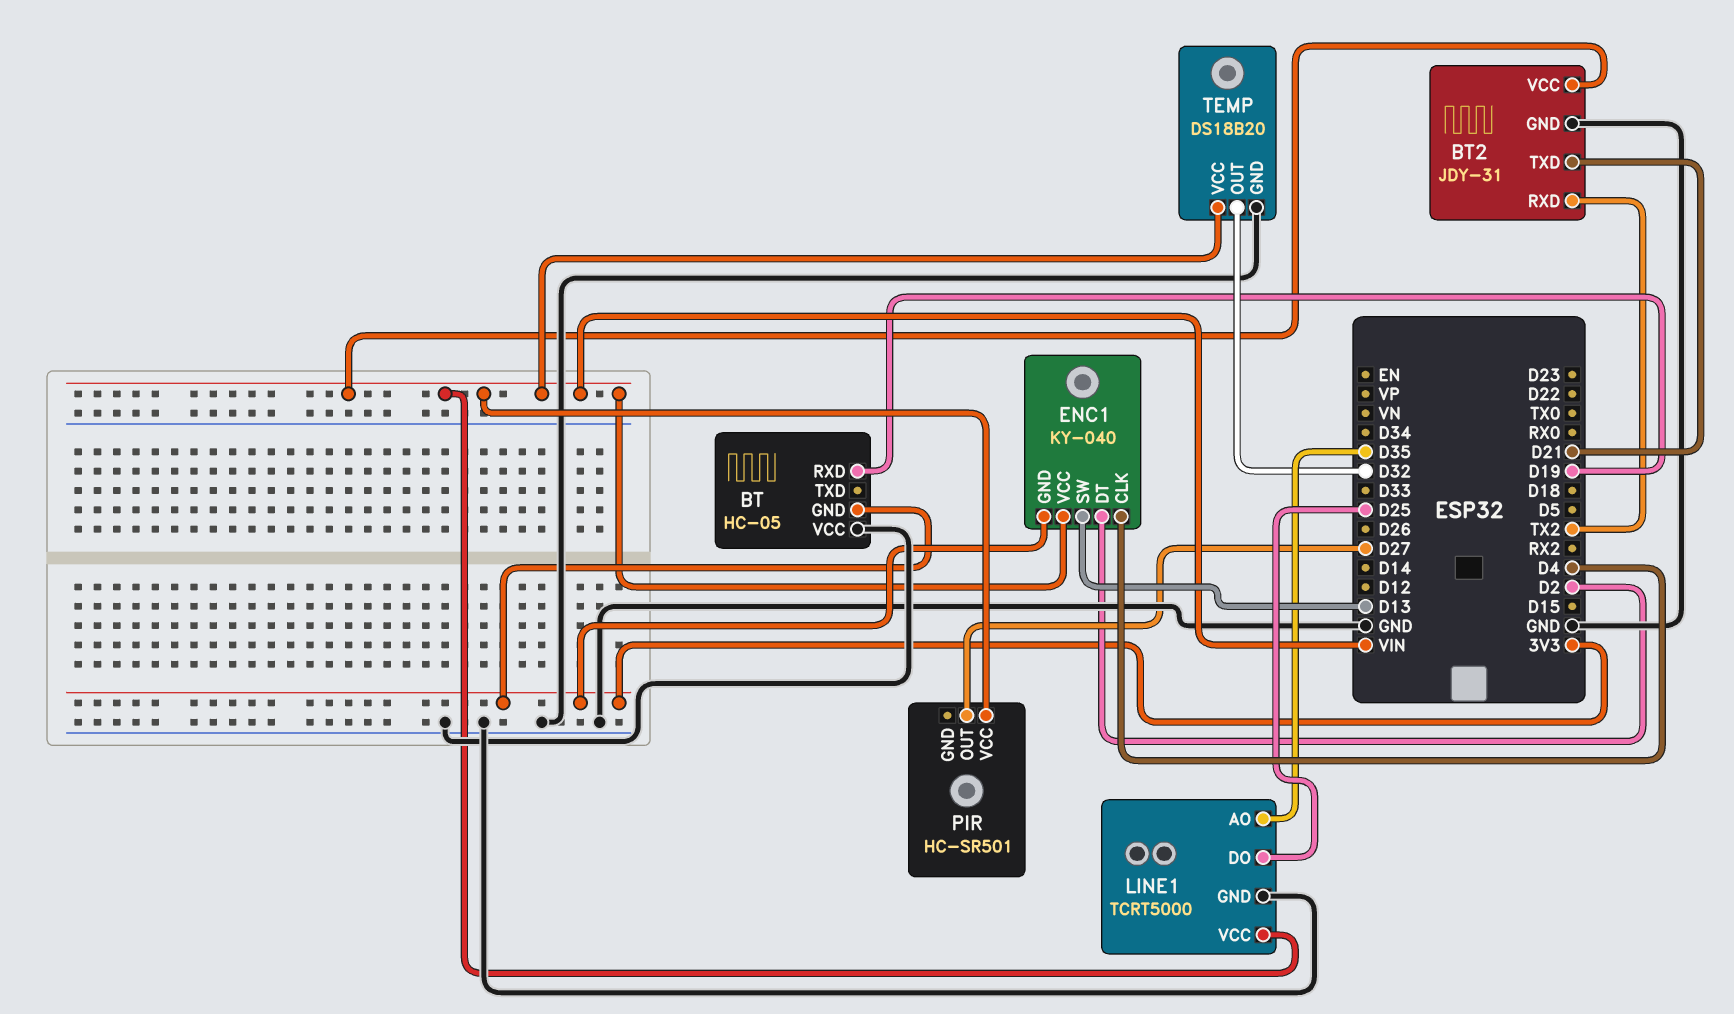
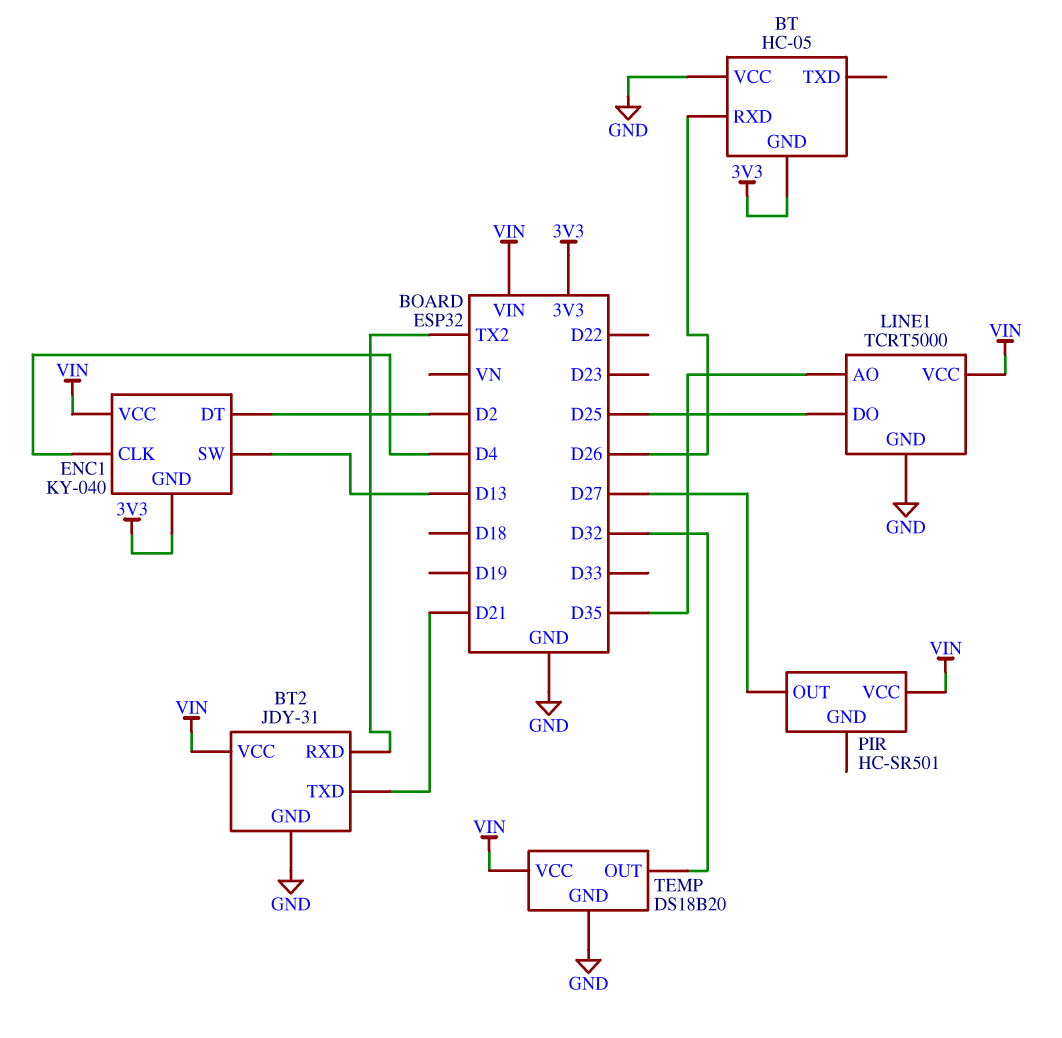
BT pin RXD: D19 -> D26

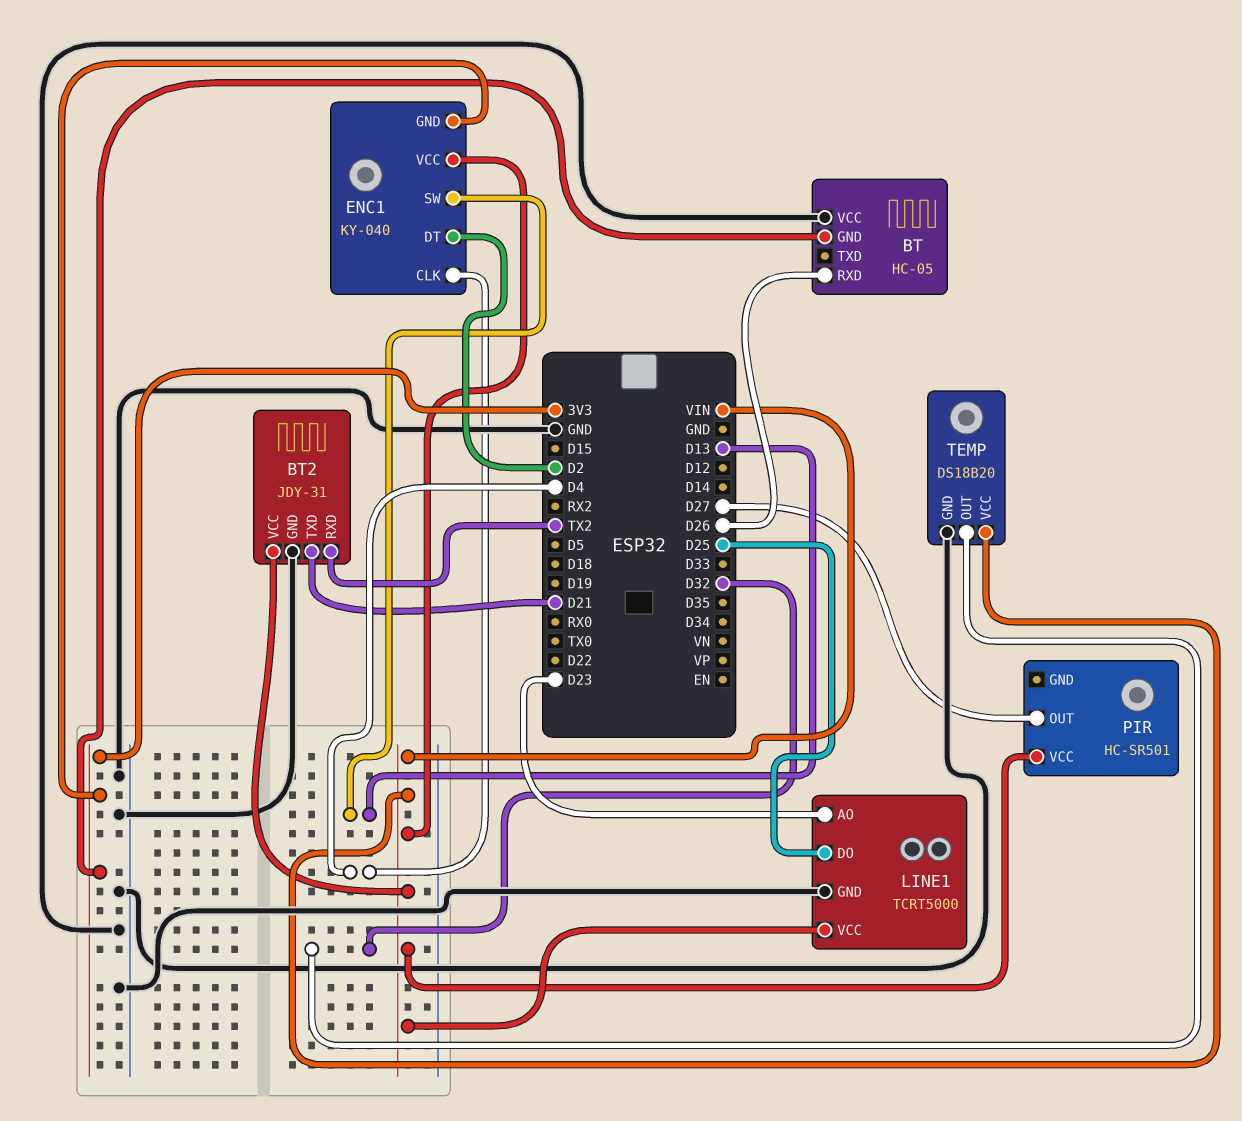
LINE1 pin AO: D35 -> D23

